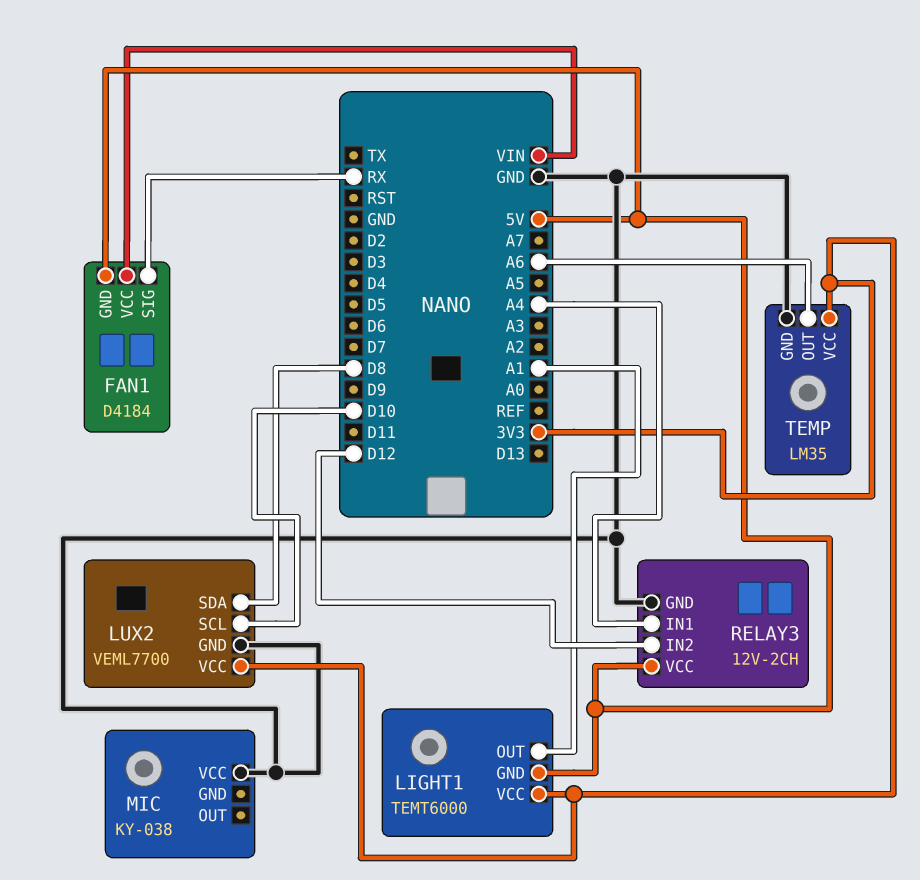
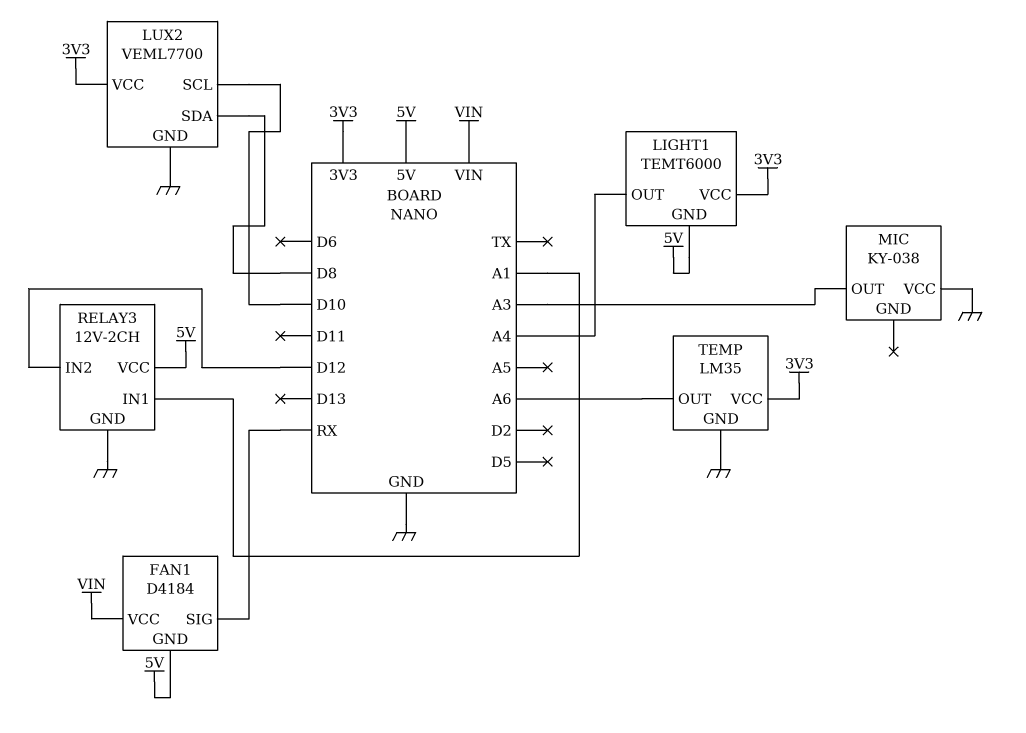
LIGHT1 pin OUT: A1 -> A4
MIC pin OUT: none -> A3
RELAY3 pin IN1: A4 -> A1

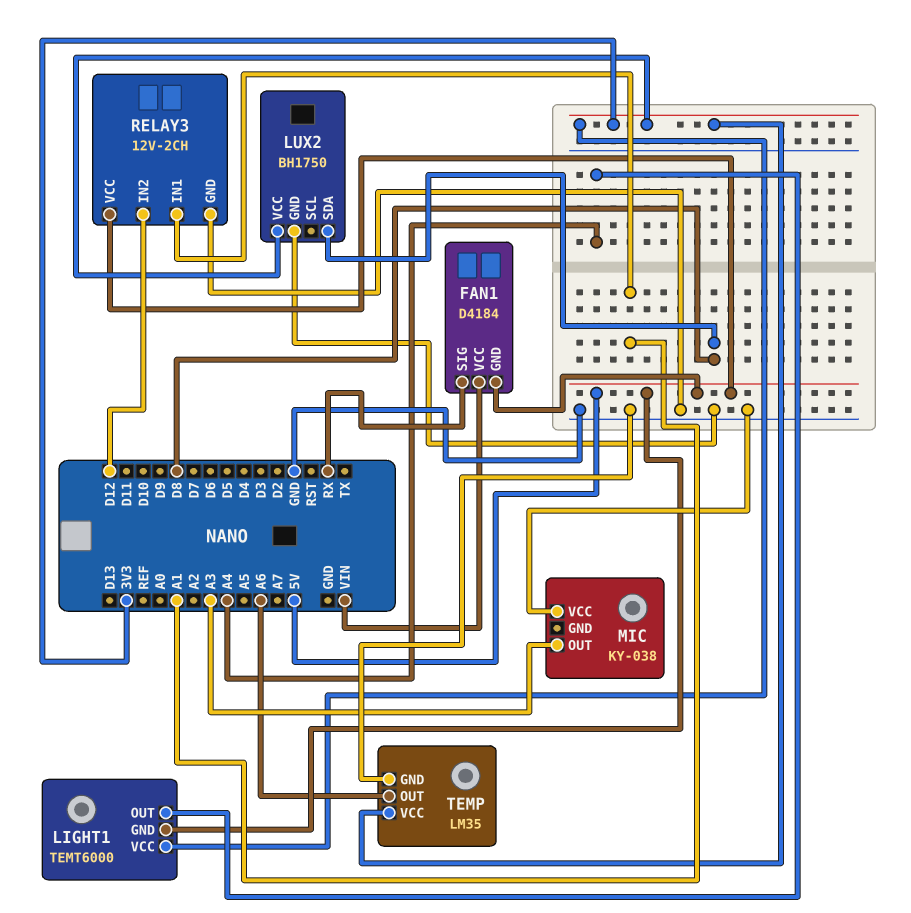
LUX2: VEML7700 -> BH1750
LUX2 pin SCL: D10 -> none

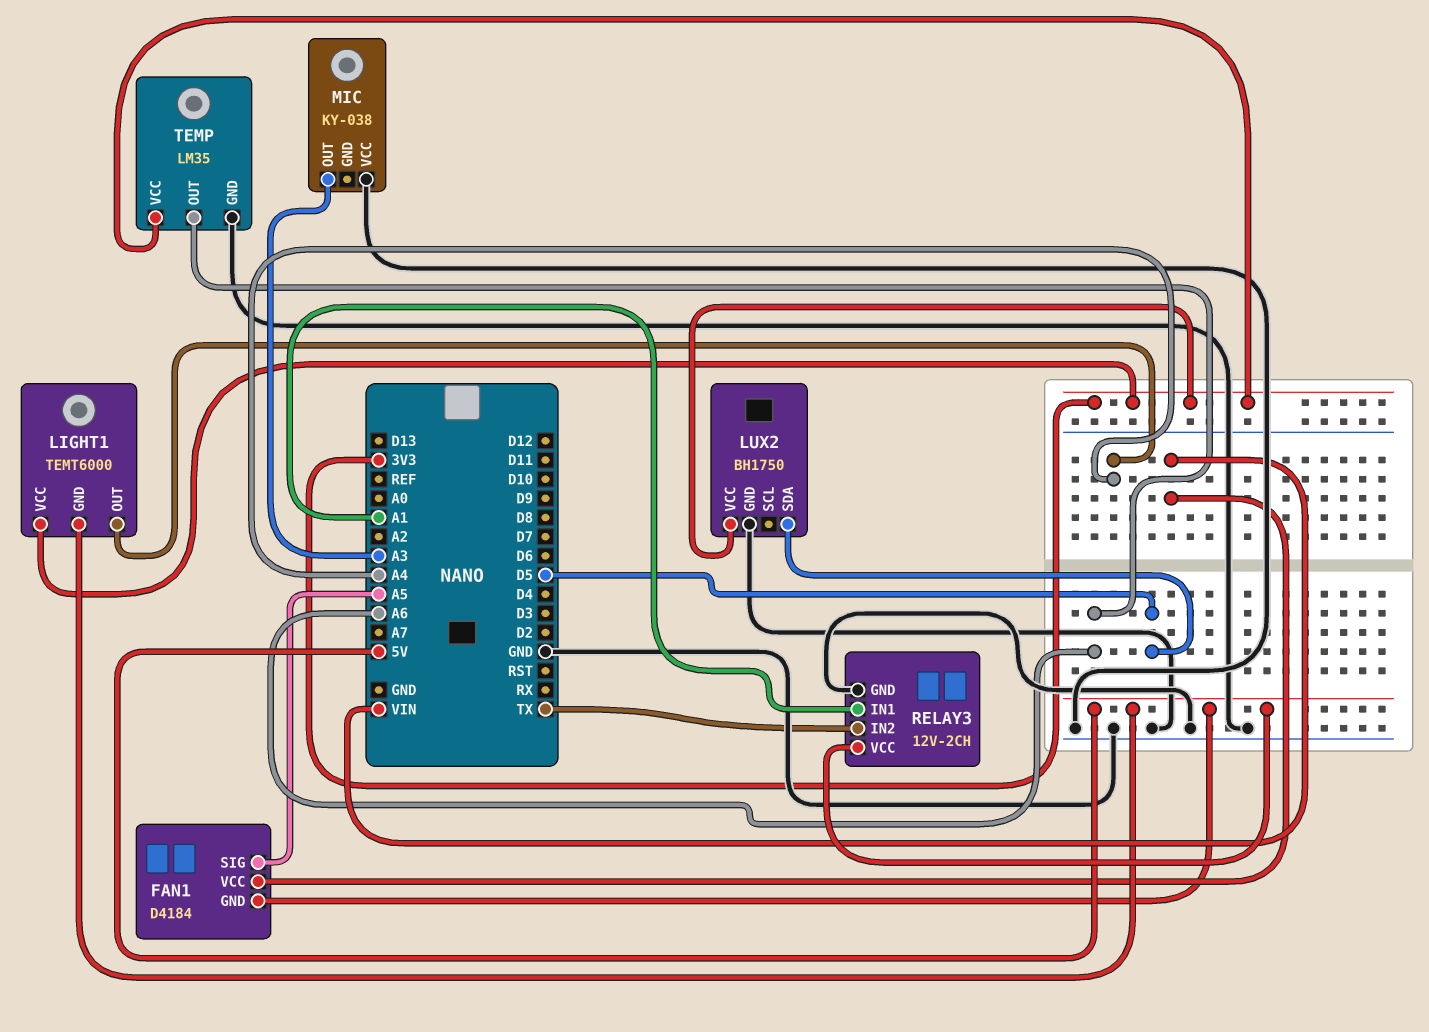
FAN1 pin SIG: RX -> A5
LUX2 pin SDA: D8 -> D5
RELAY3 pin IN2: D12 -> TX

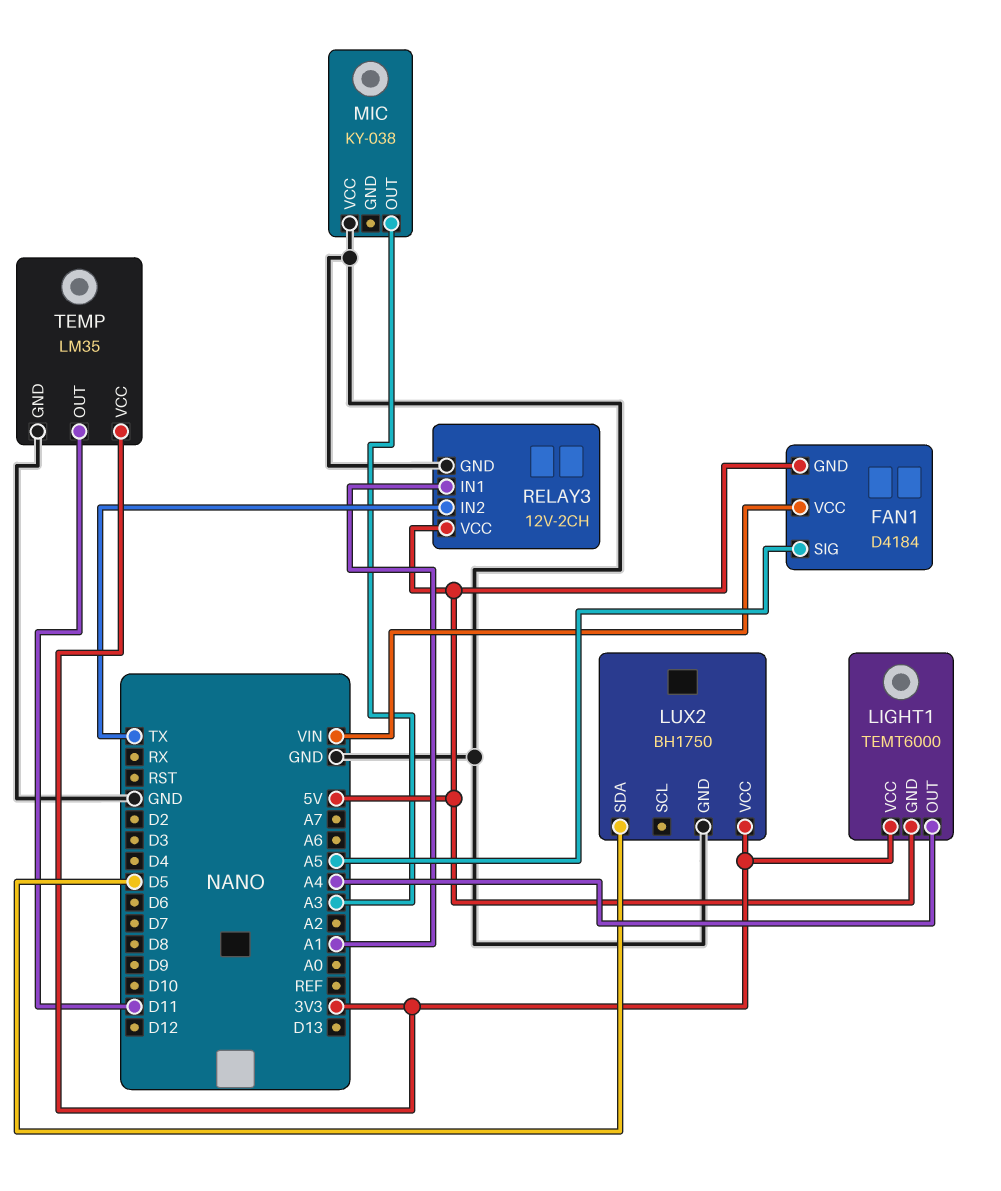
TEMP pin OUT: A6 -> D11

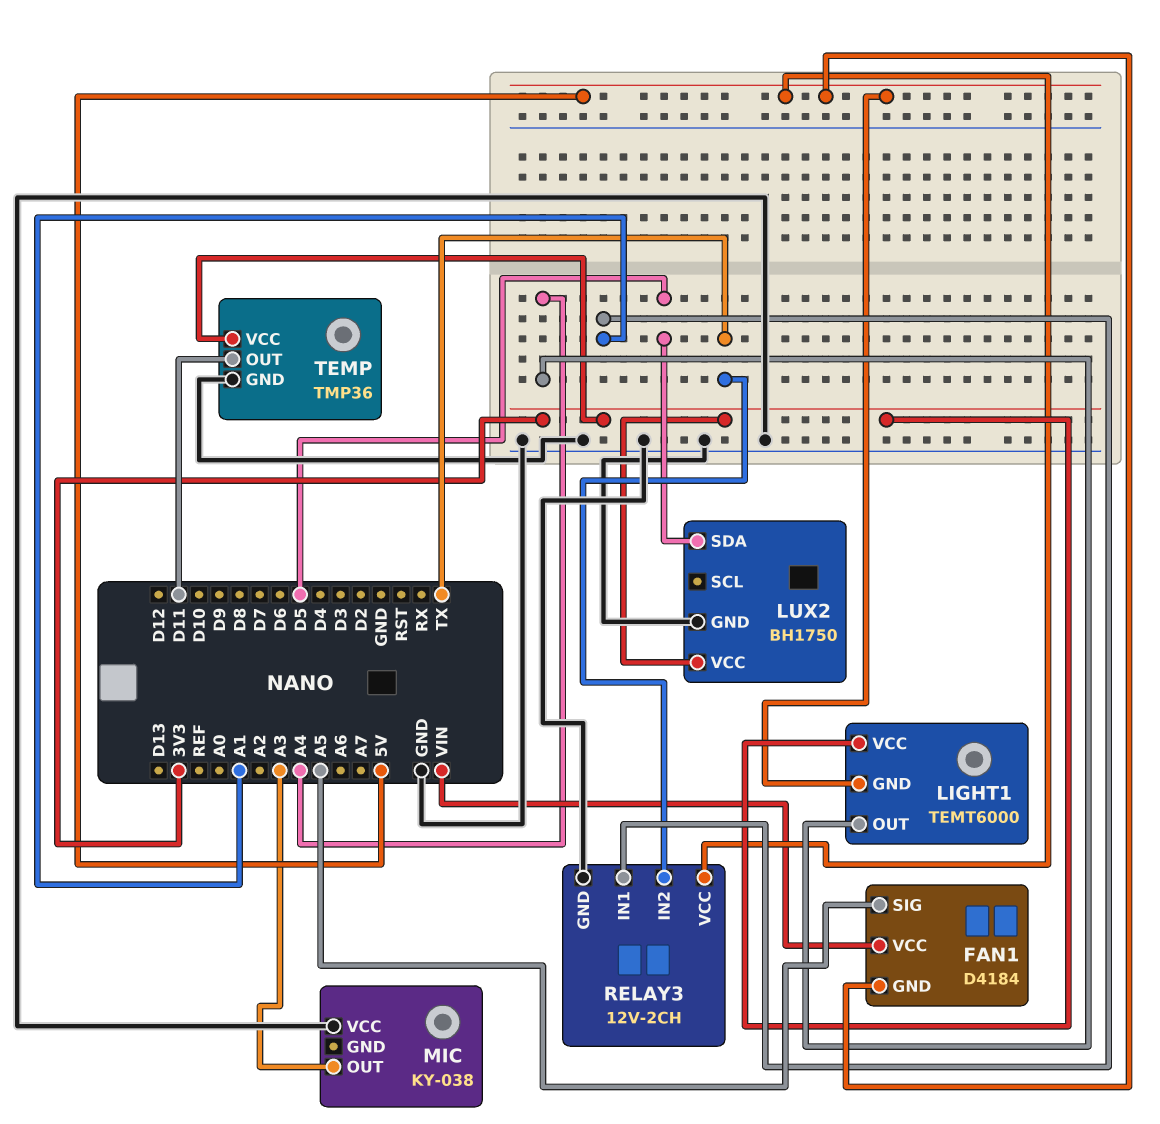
TEMP: LM35 -> TMP36

